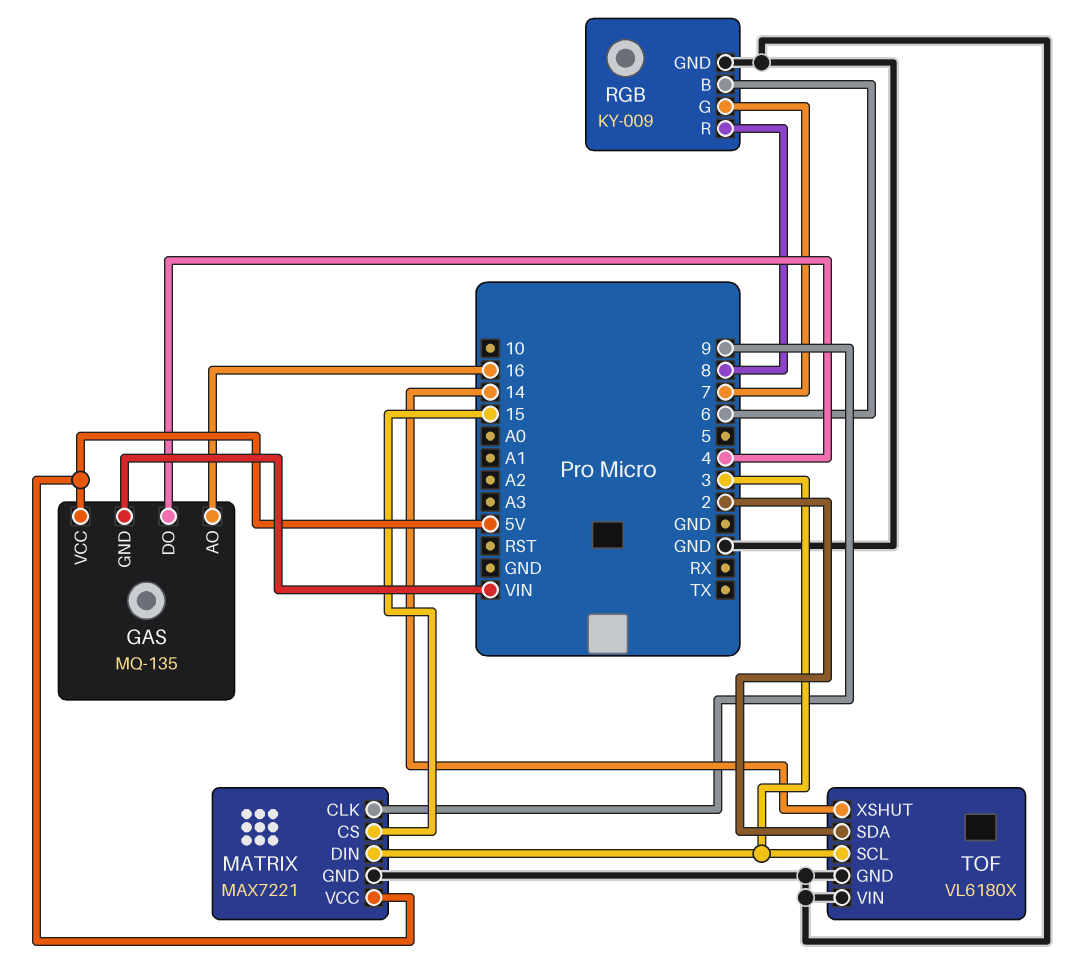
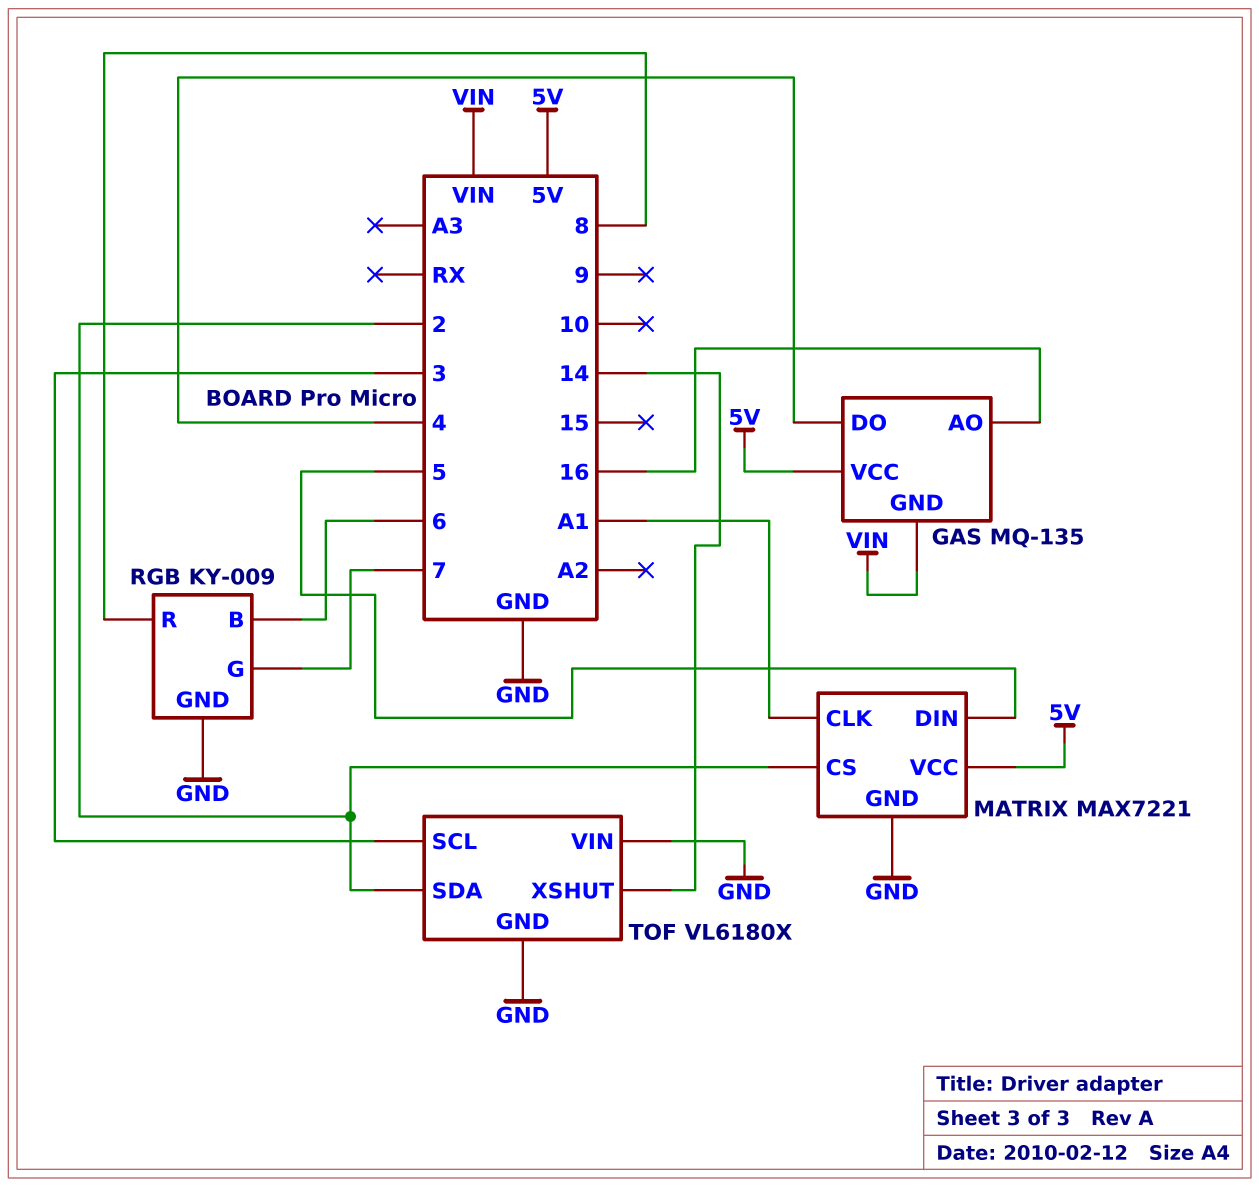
MATRIX pin CLK: 9 -> A1
MATRIX pin CS: 15 -> 2
MATRIX pin DIN: 3 -> 5

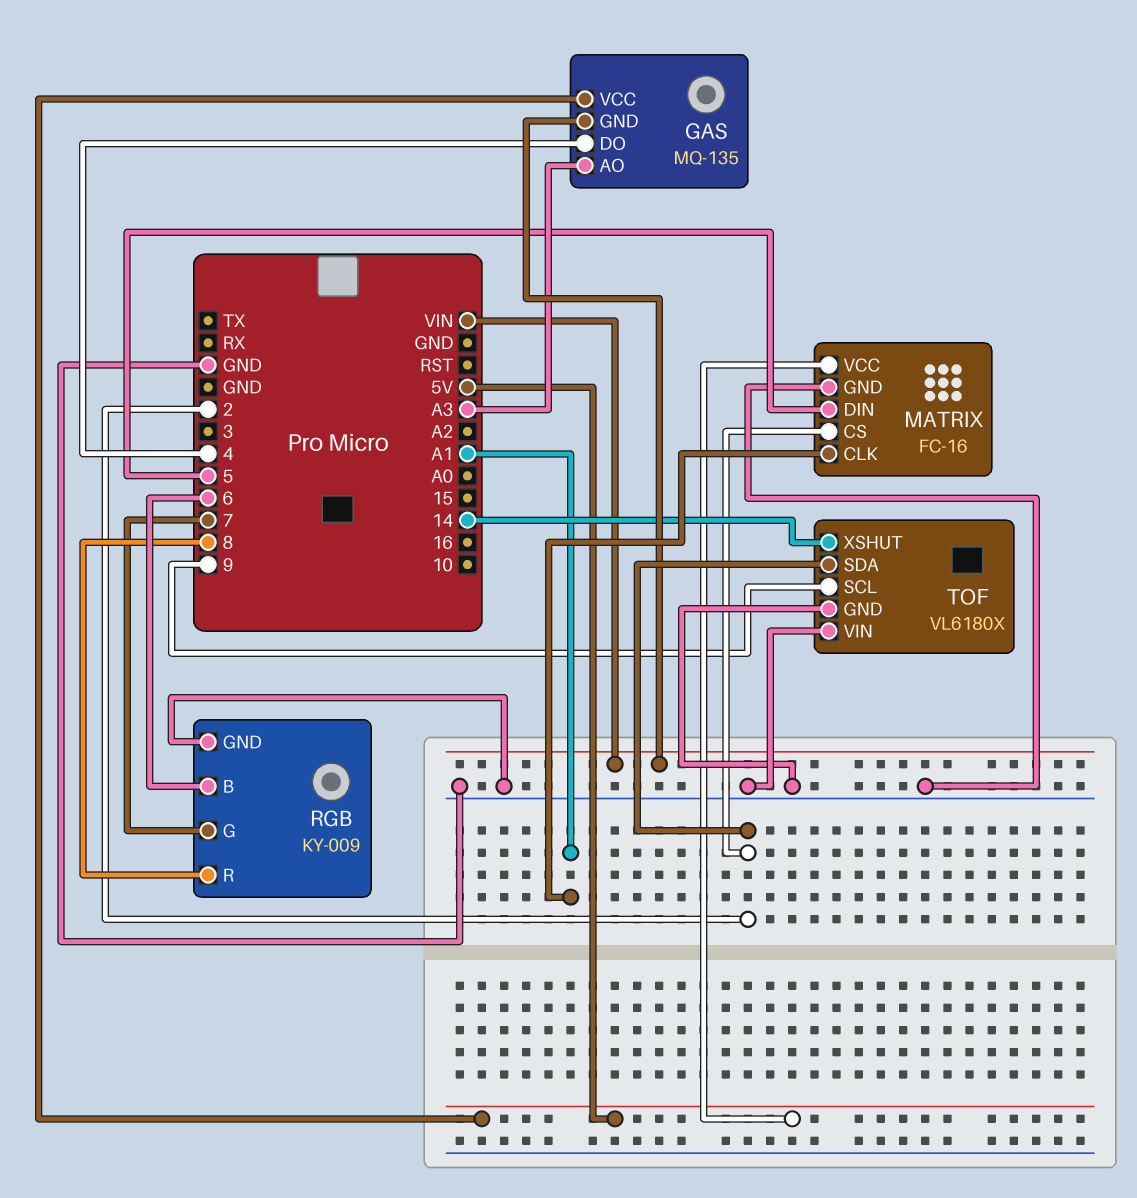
GAS pin AO: 16 -> A3
MATRIX: MAX7221 -> FC-16
TOF pin SCL: 3 -> 9

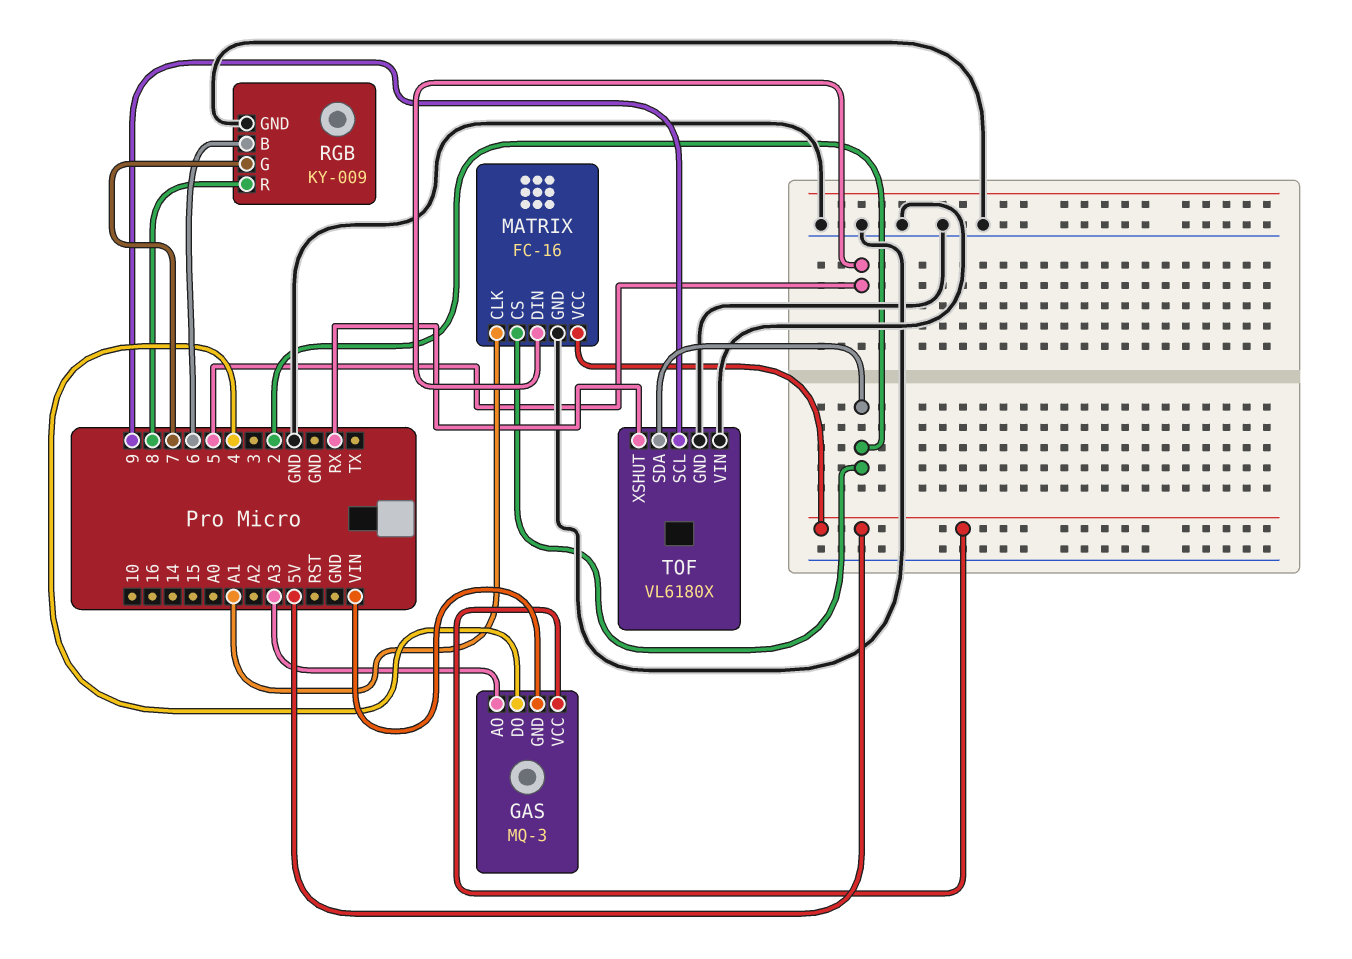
GAS: MQ-135 -> MQ-3
TOF pin XSHUT: 14 -> RX

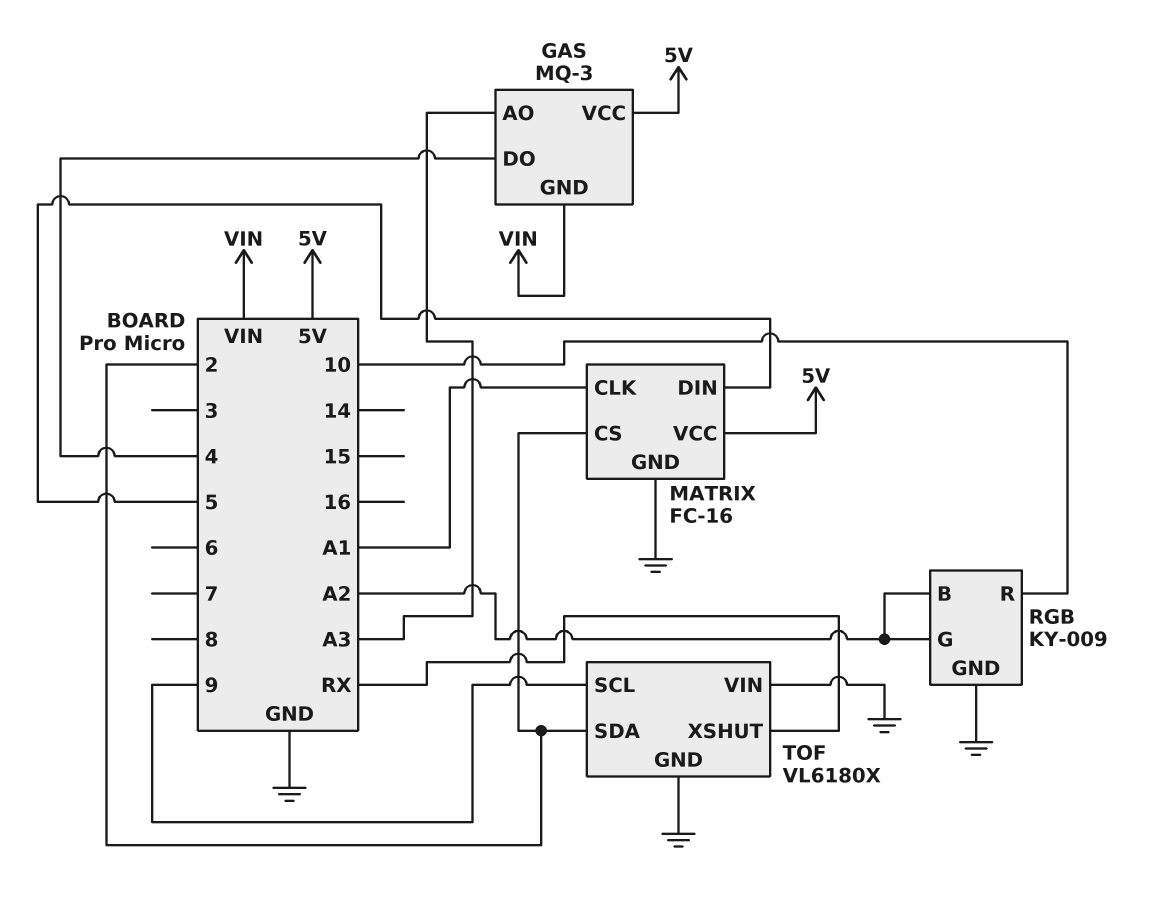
RGB pin B: 6 -> A2
RGB pin G: 7 -> A2
RGB pin R: 8 -> 10

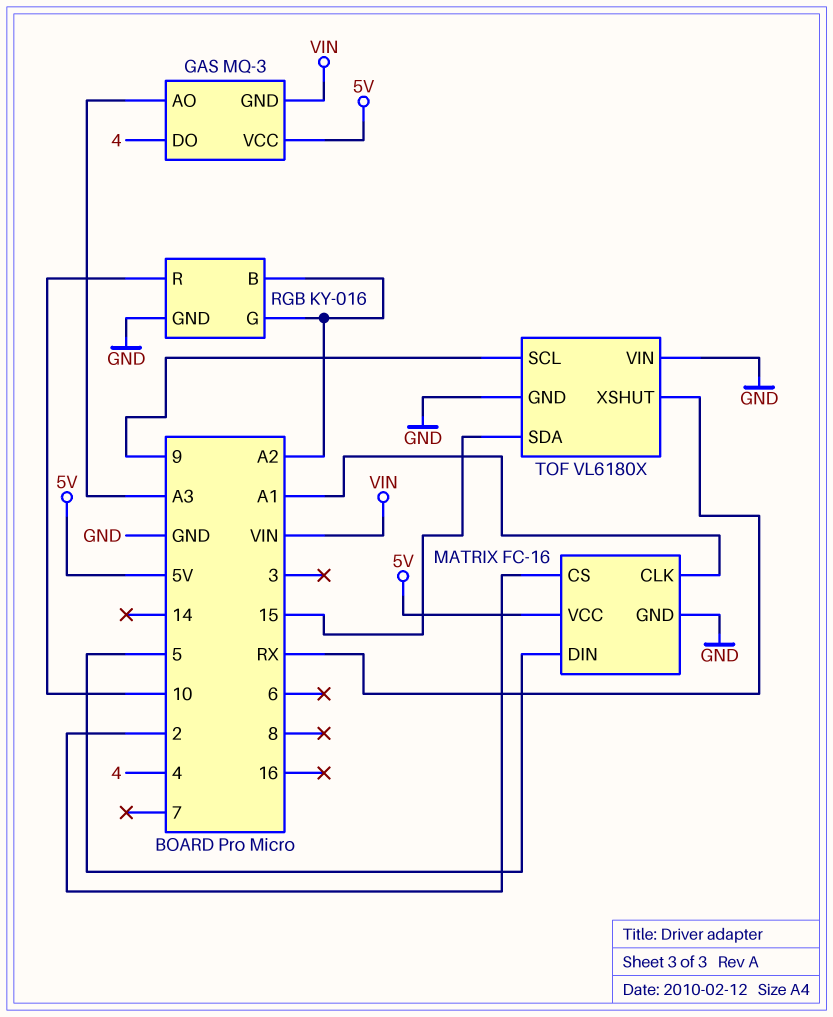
RGB: KY-009 -> KY-016
TOF pin SDA: 2 -> 15

